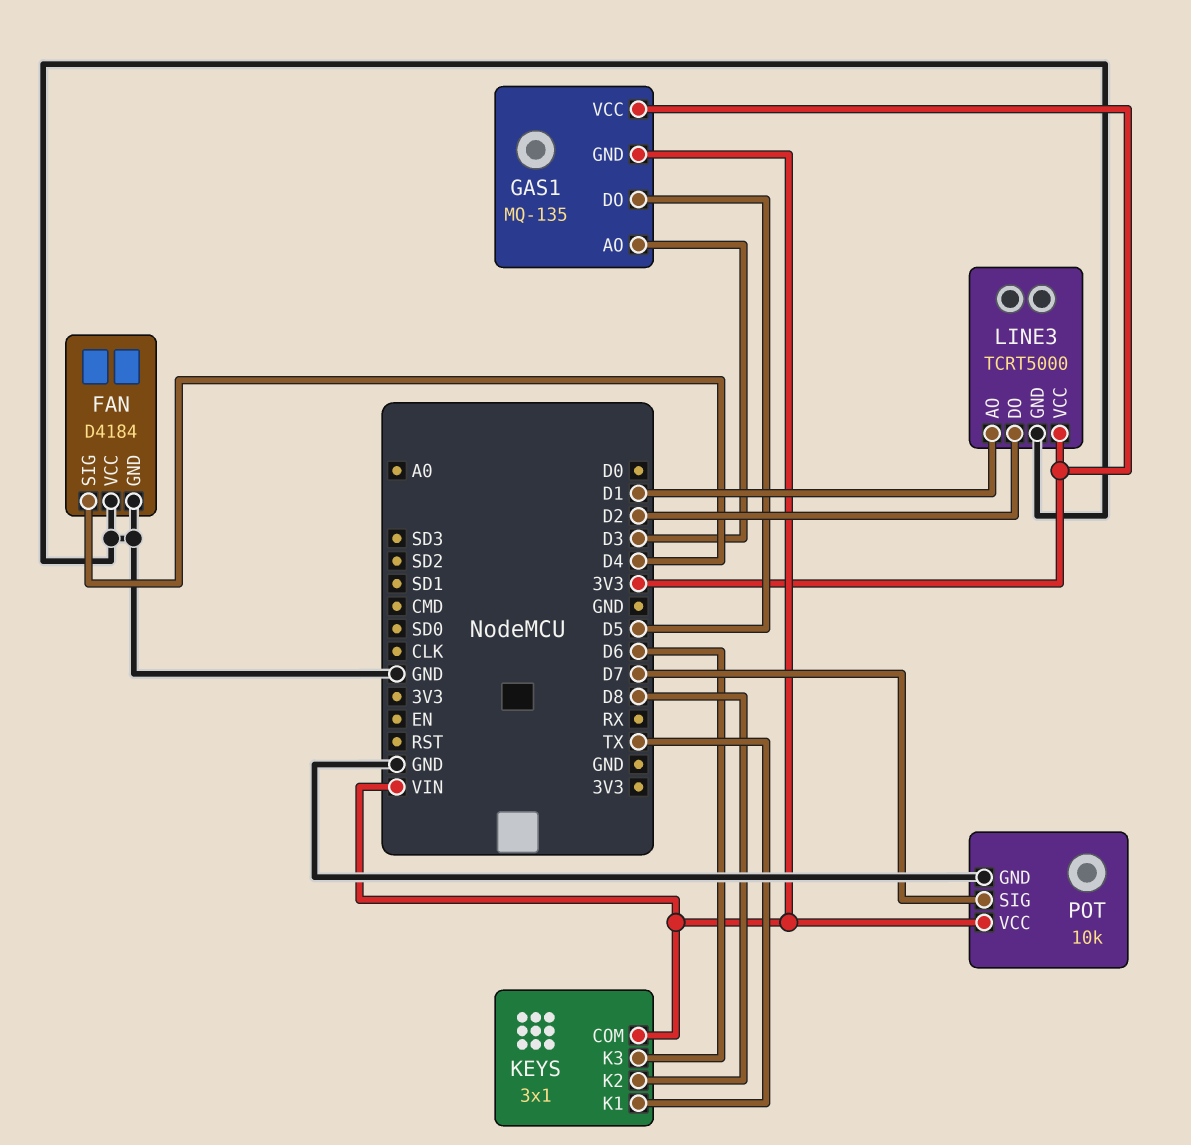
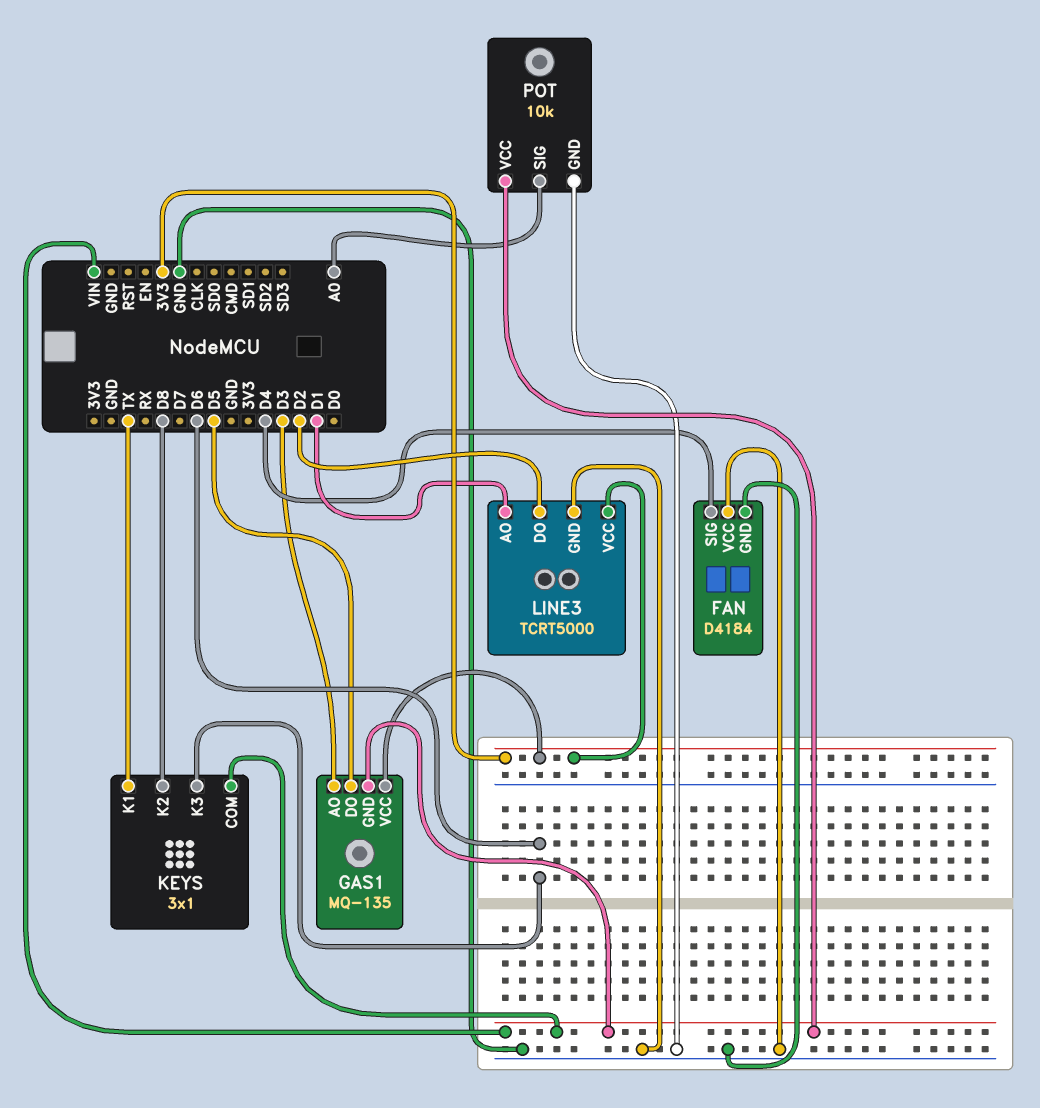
POT pin SIG: D7 -> A0

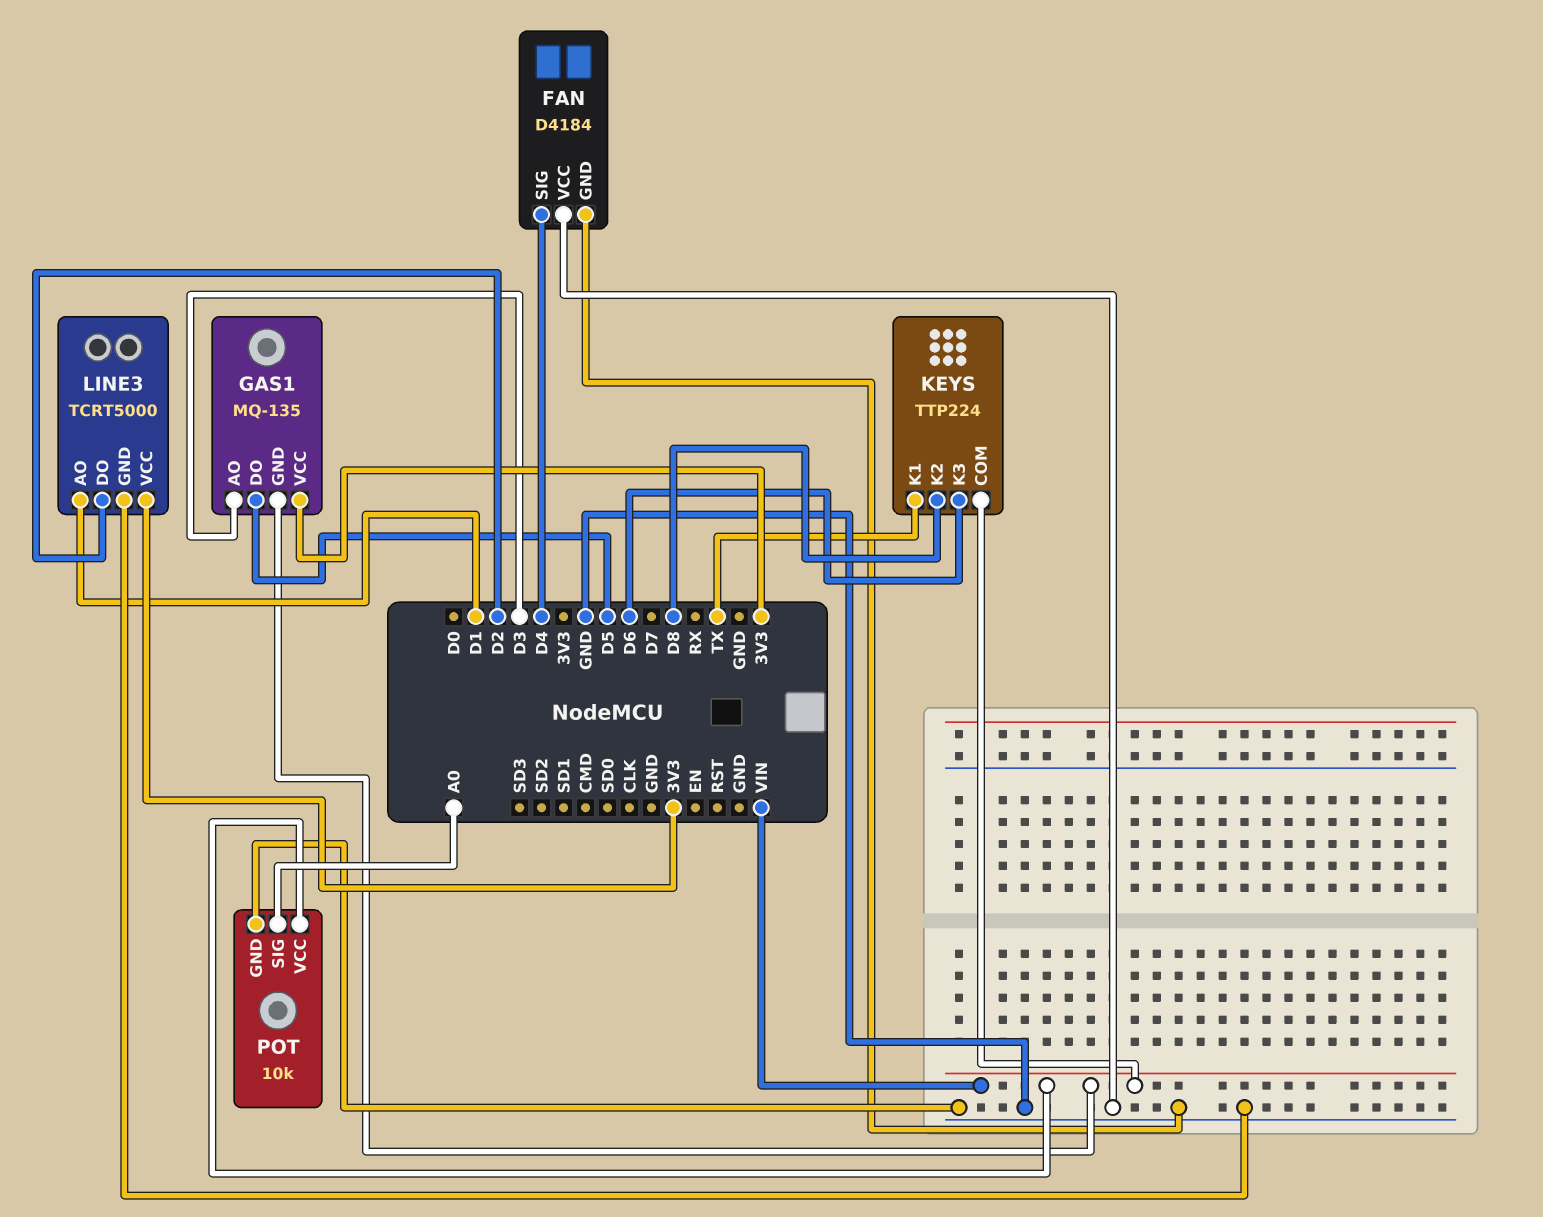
KEYS: 3x1 -> TTP224

